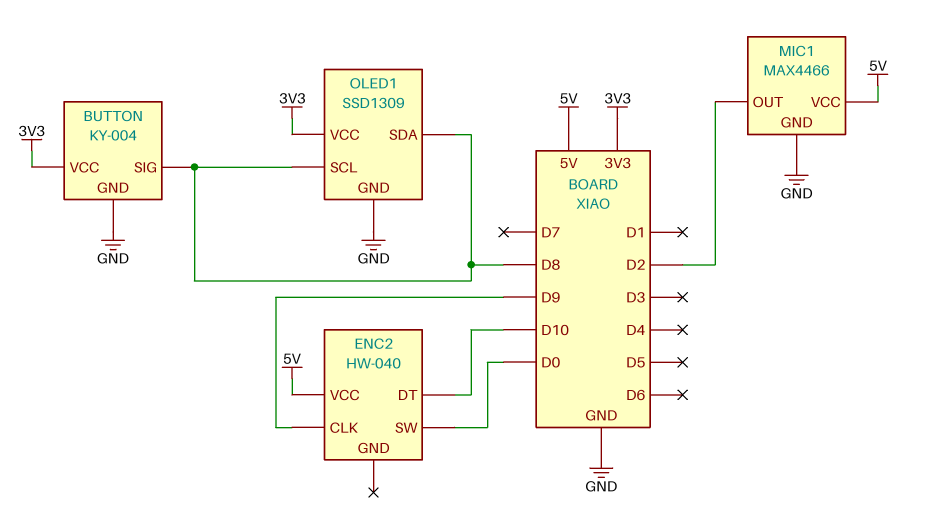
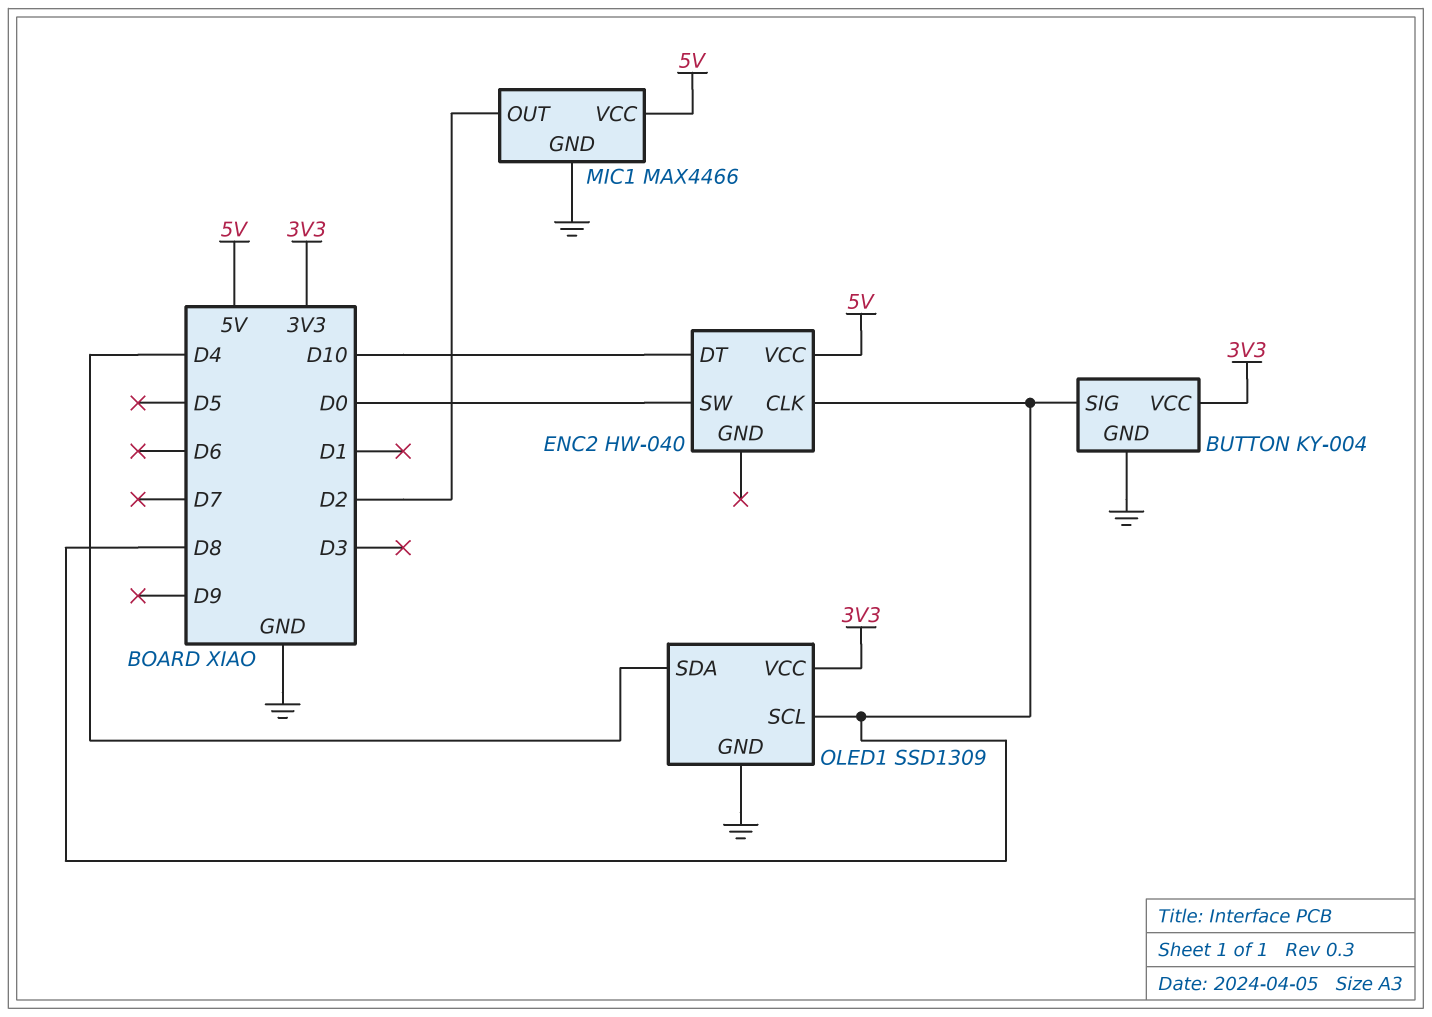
ENC2 pin CLK: D9 -> D8
OLED1 pin SDA: D8 -> D4

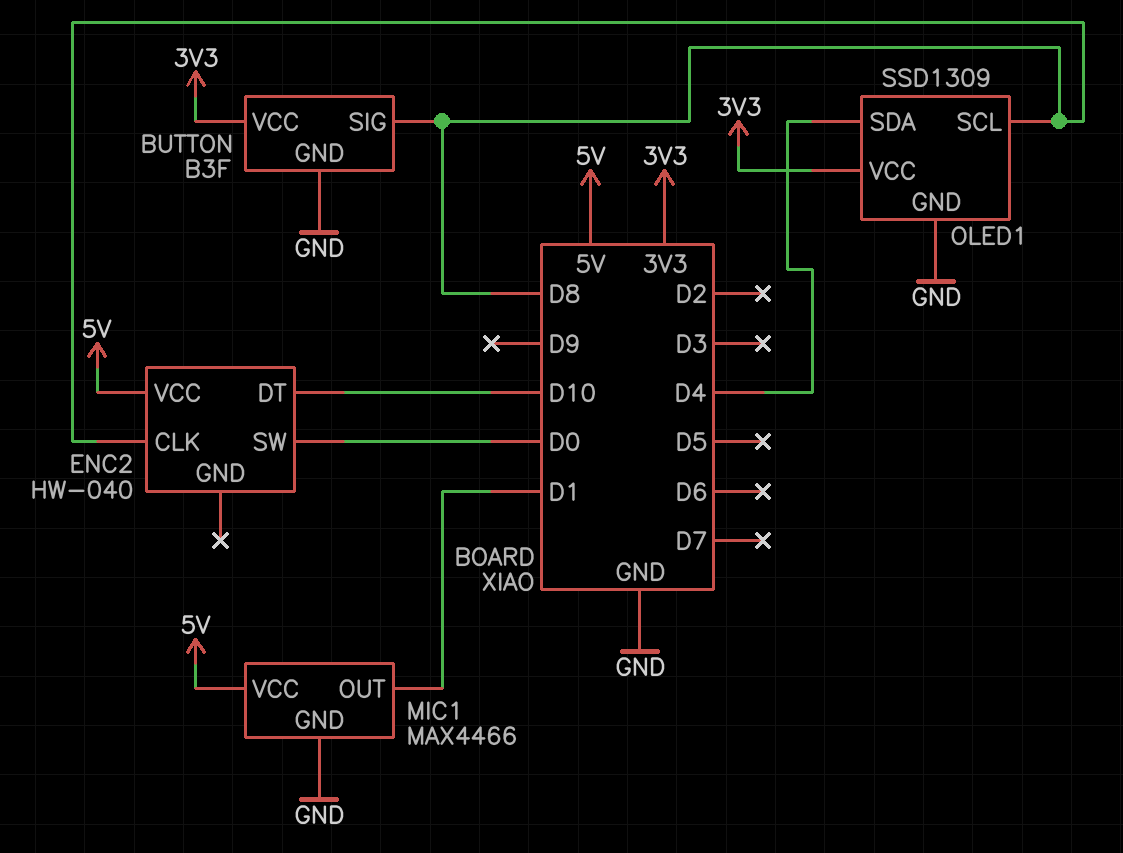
BUTTON: KY-004 -> B3F
MIC1 pin OUT: D2 -> D1

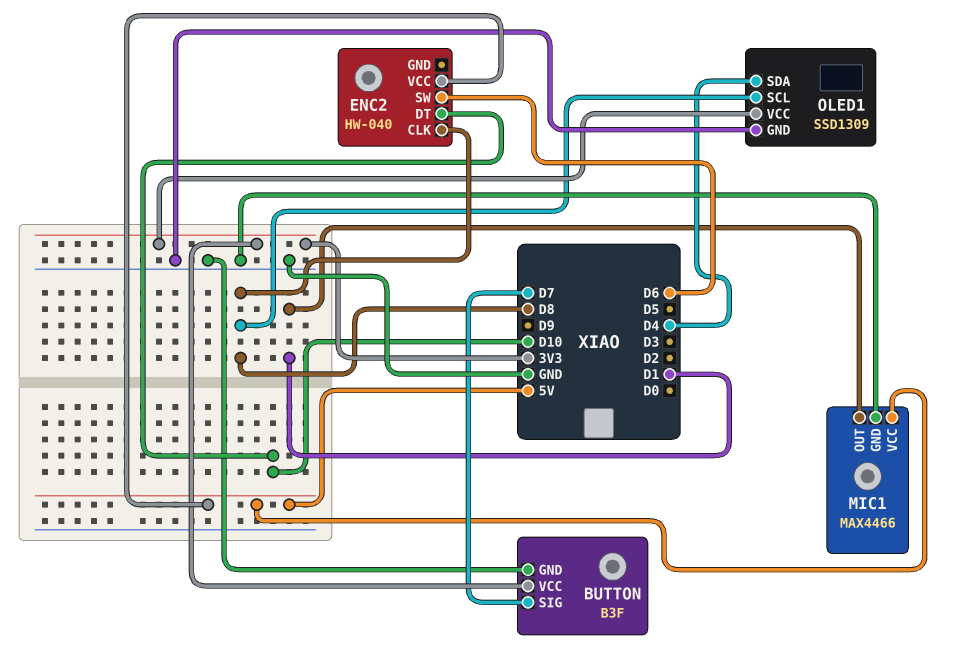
BUTTON pin SIG: D8 -> D7
ENC2 pin SW: D0 -> D6

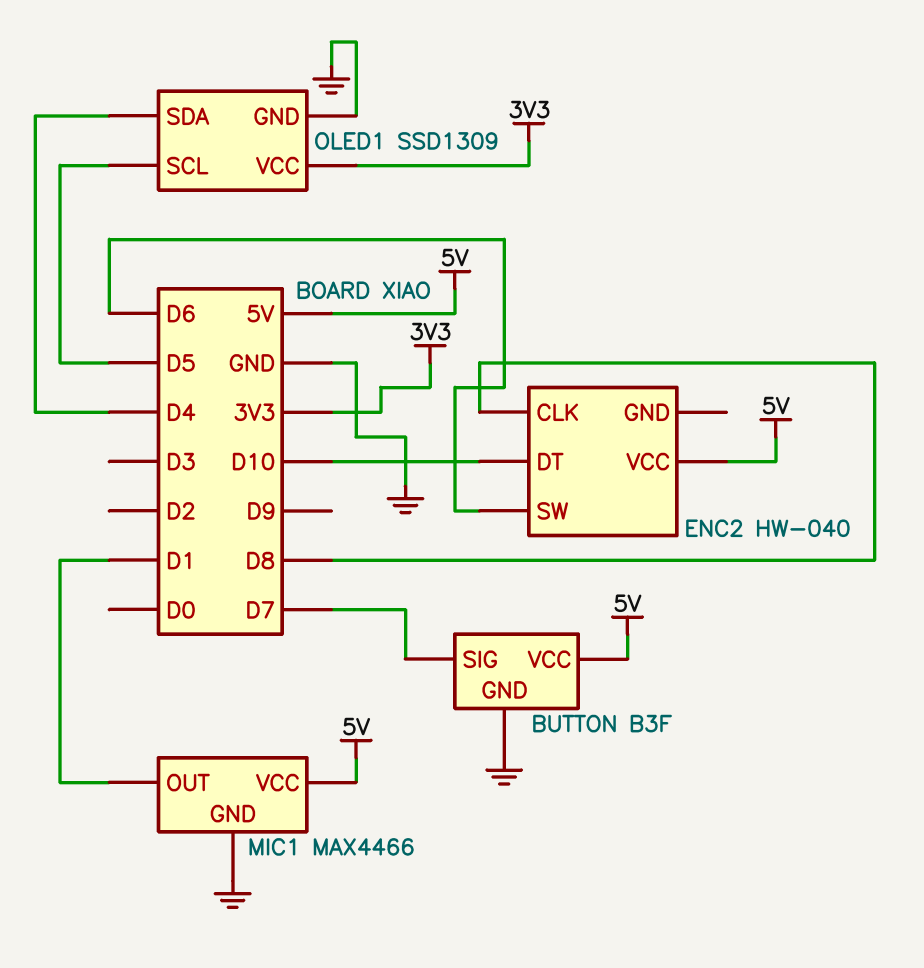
BUTTON pin VCC: 3V3 -> 5V
OLED1 pin SCL: D8 -> D5

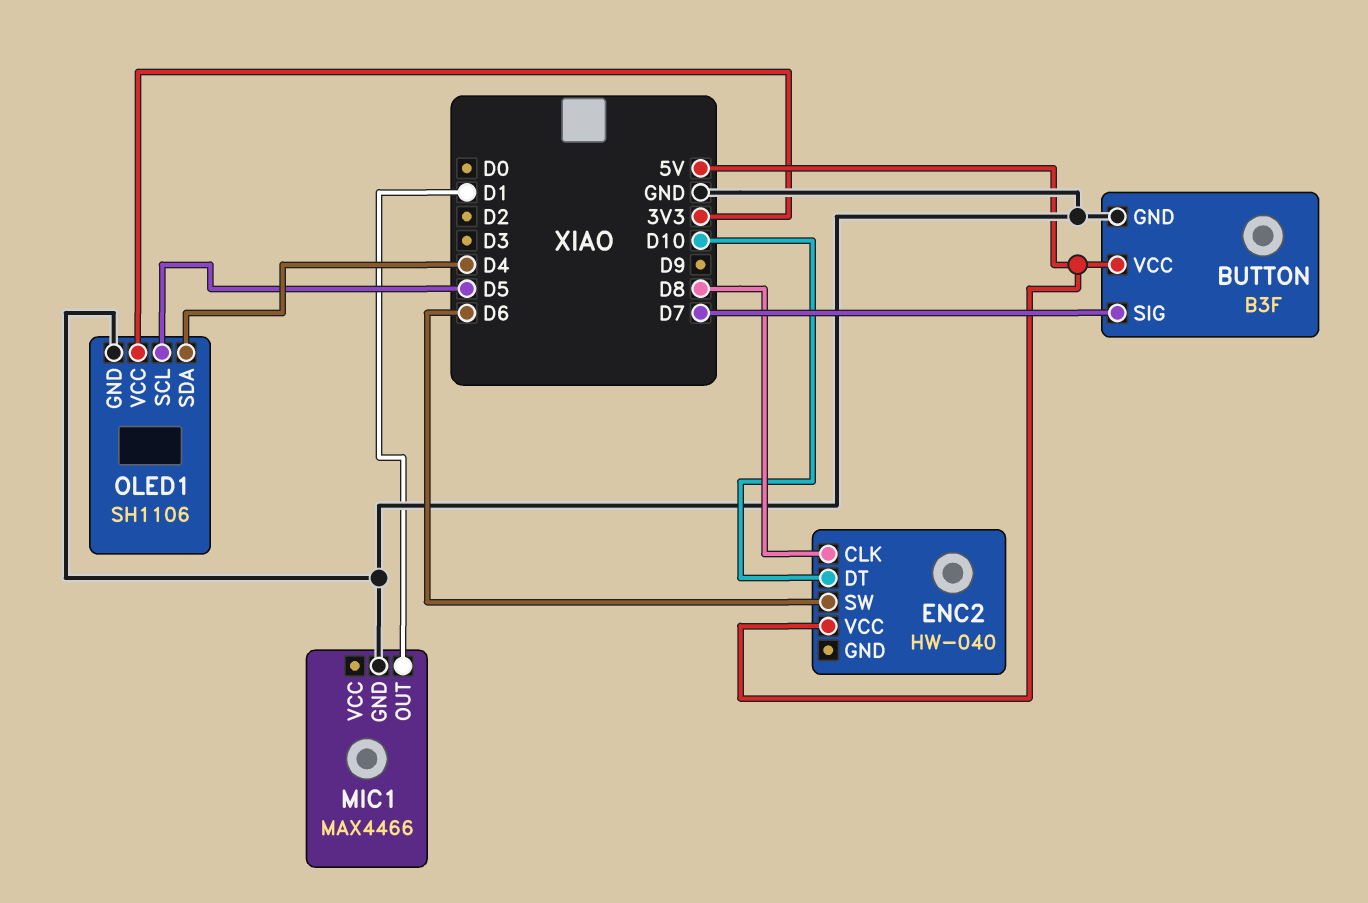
MIC1 pin VCC: 5V -> none
OLED1: SSD1309 -> SH1106

